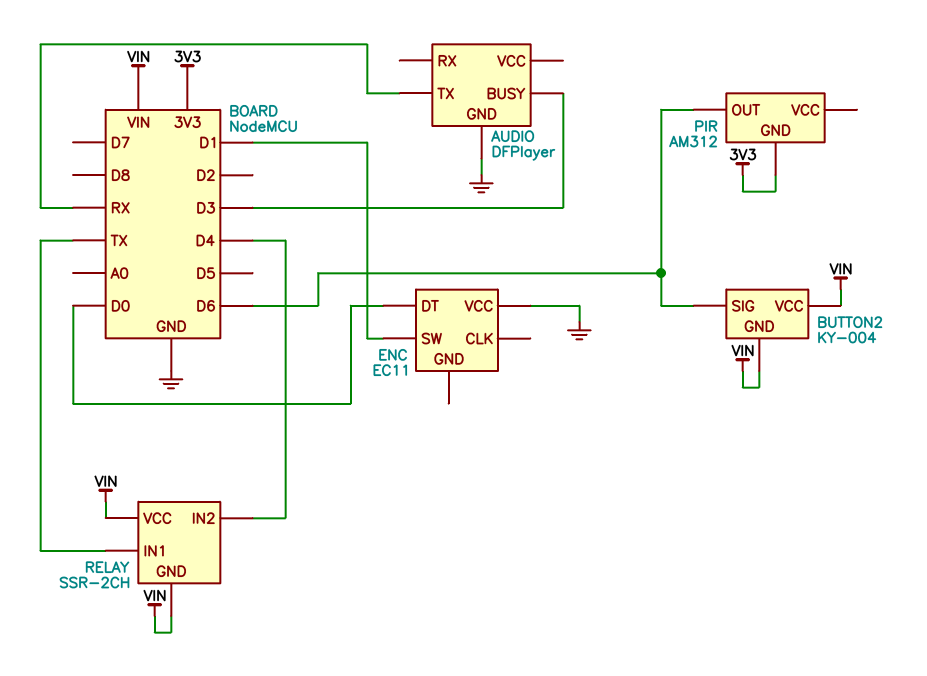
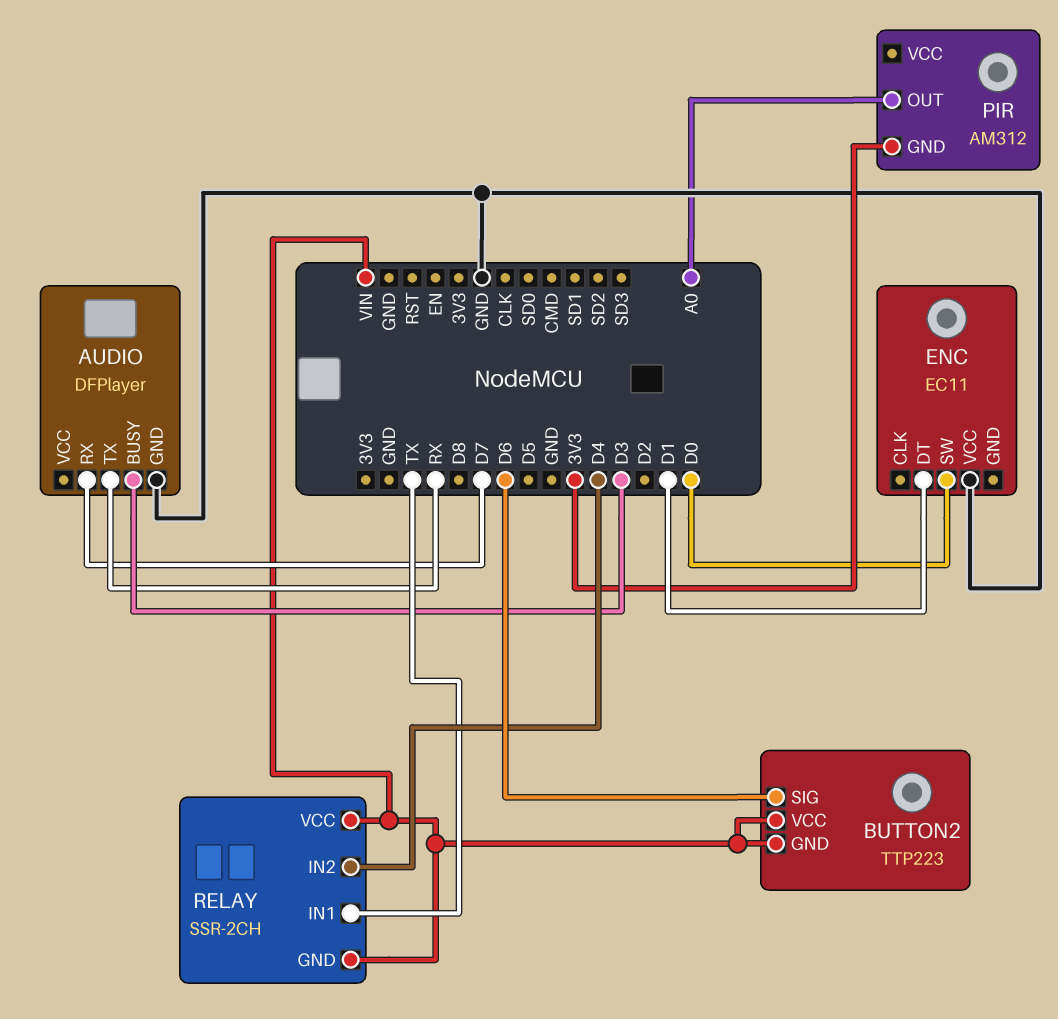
AUDIO pin RX: none -> D7
BUTTON2: KY-004 -> TTP223
ENC pin DT: D0 -> D1
ENC pin SW: D1 -> D0
PIR pin OUT: D6 -> A0

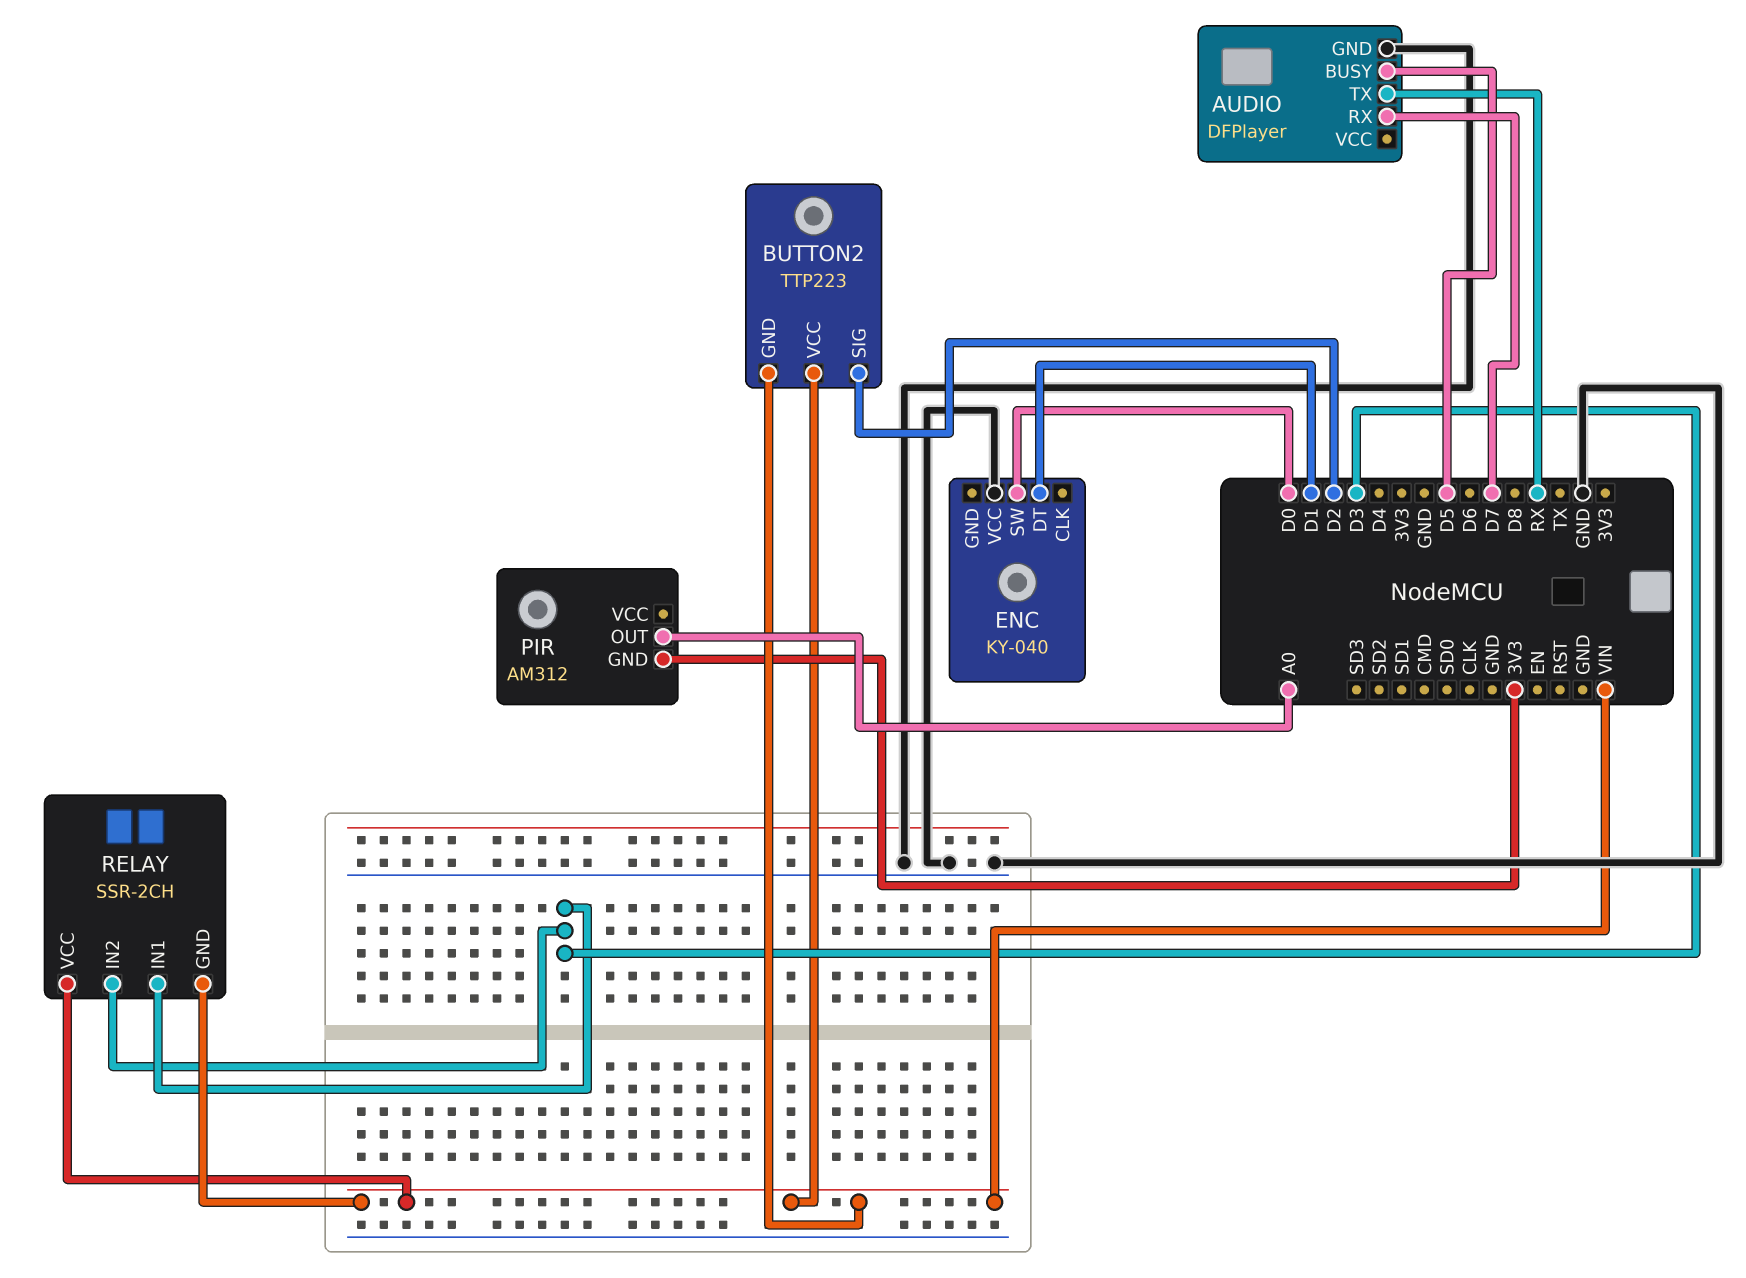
AUDIO pin BUSY: D3 -> D5
BUTTON2 pin SIG: D6 -> D2
ENC: EC11 -> KY-040
RELAY pin IN1: TX -> D3
RELAY pin IN2: D4 -> D3

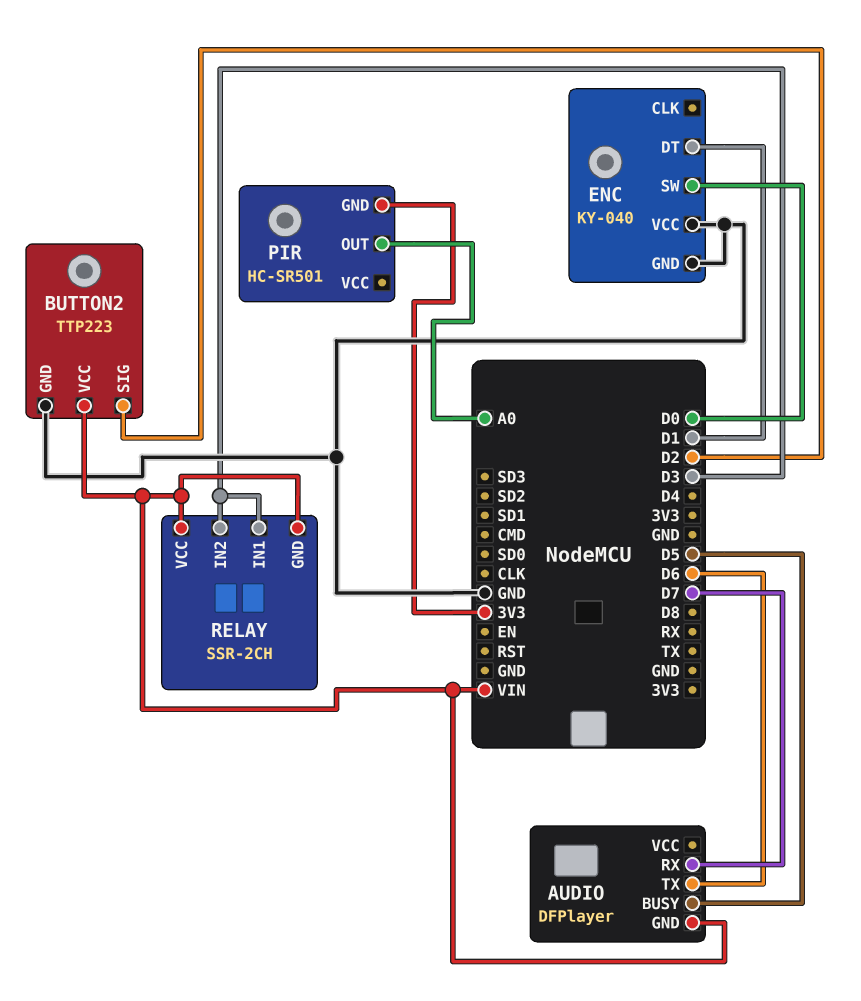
AUDIO pin GND: GND -> VIN
AUDIO pin TX: RX -> D6
BUTTON2 pin GND: VIN -> GND
ENC pin GND: none -> GND
PIR: AM312 -> HC-SR501

